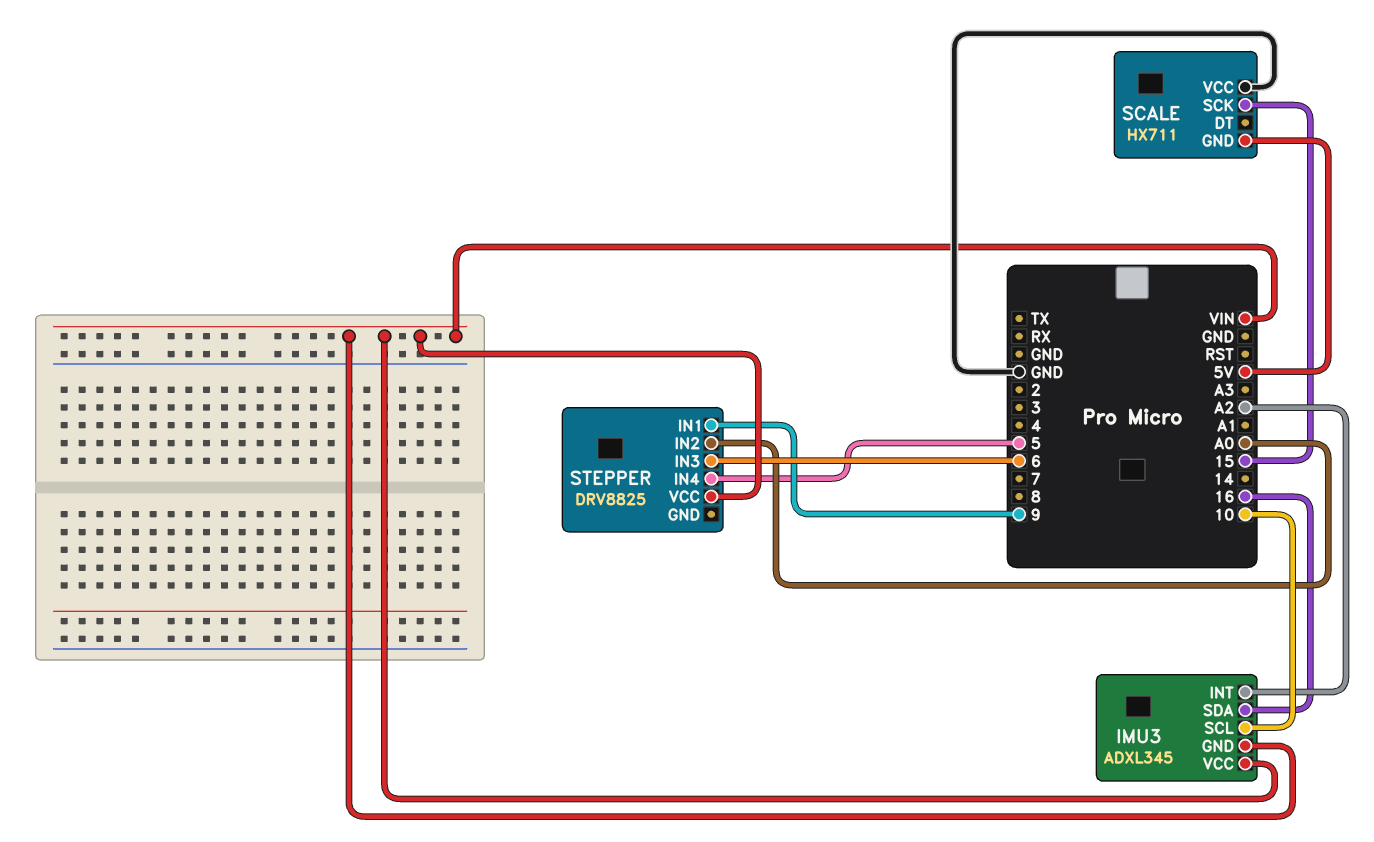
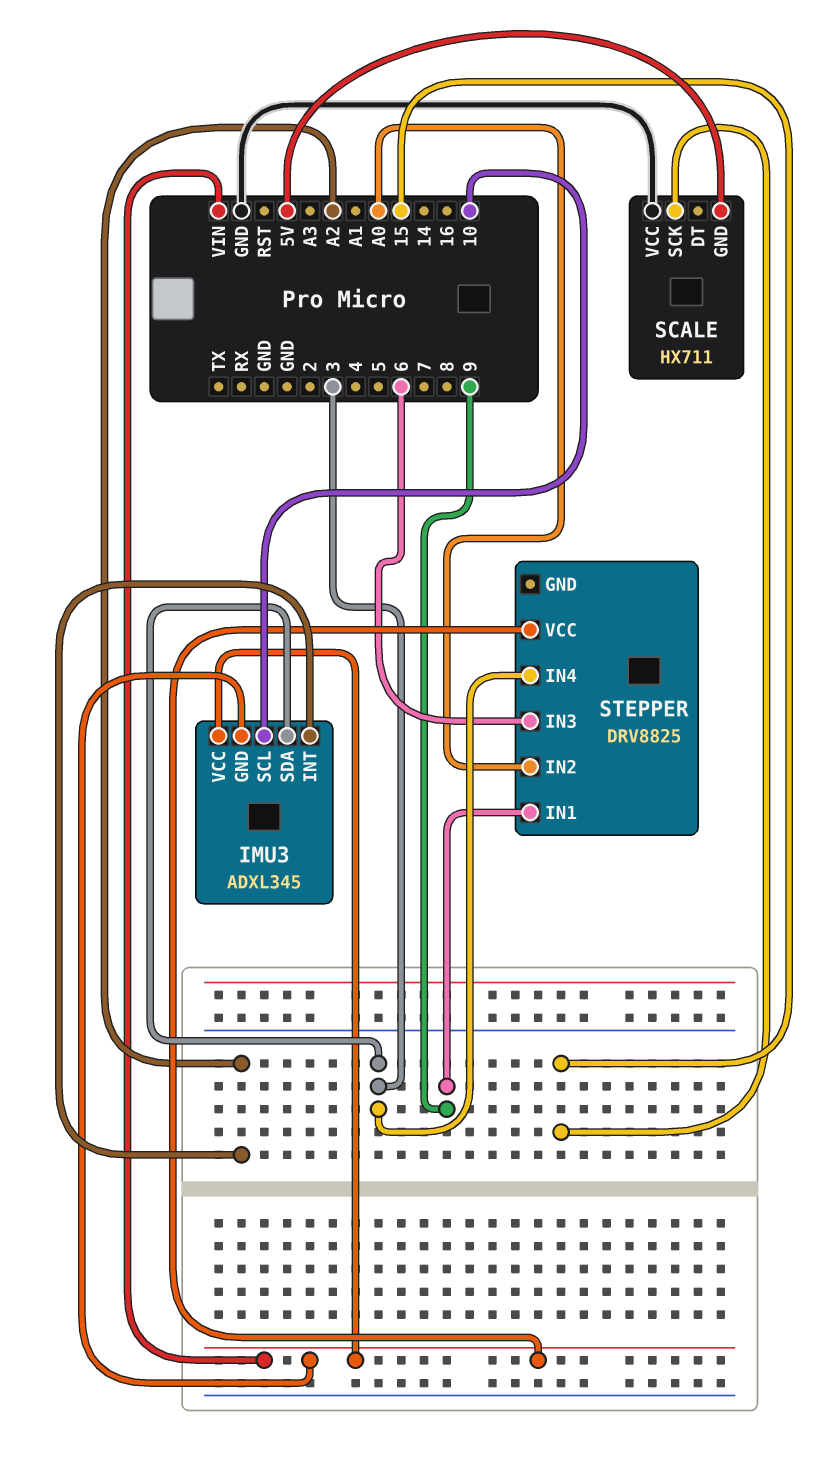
IMU3 pin SDA: 16 -> 3
STEPPER pin IN4: 5 -> 3

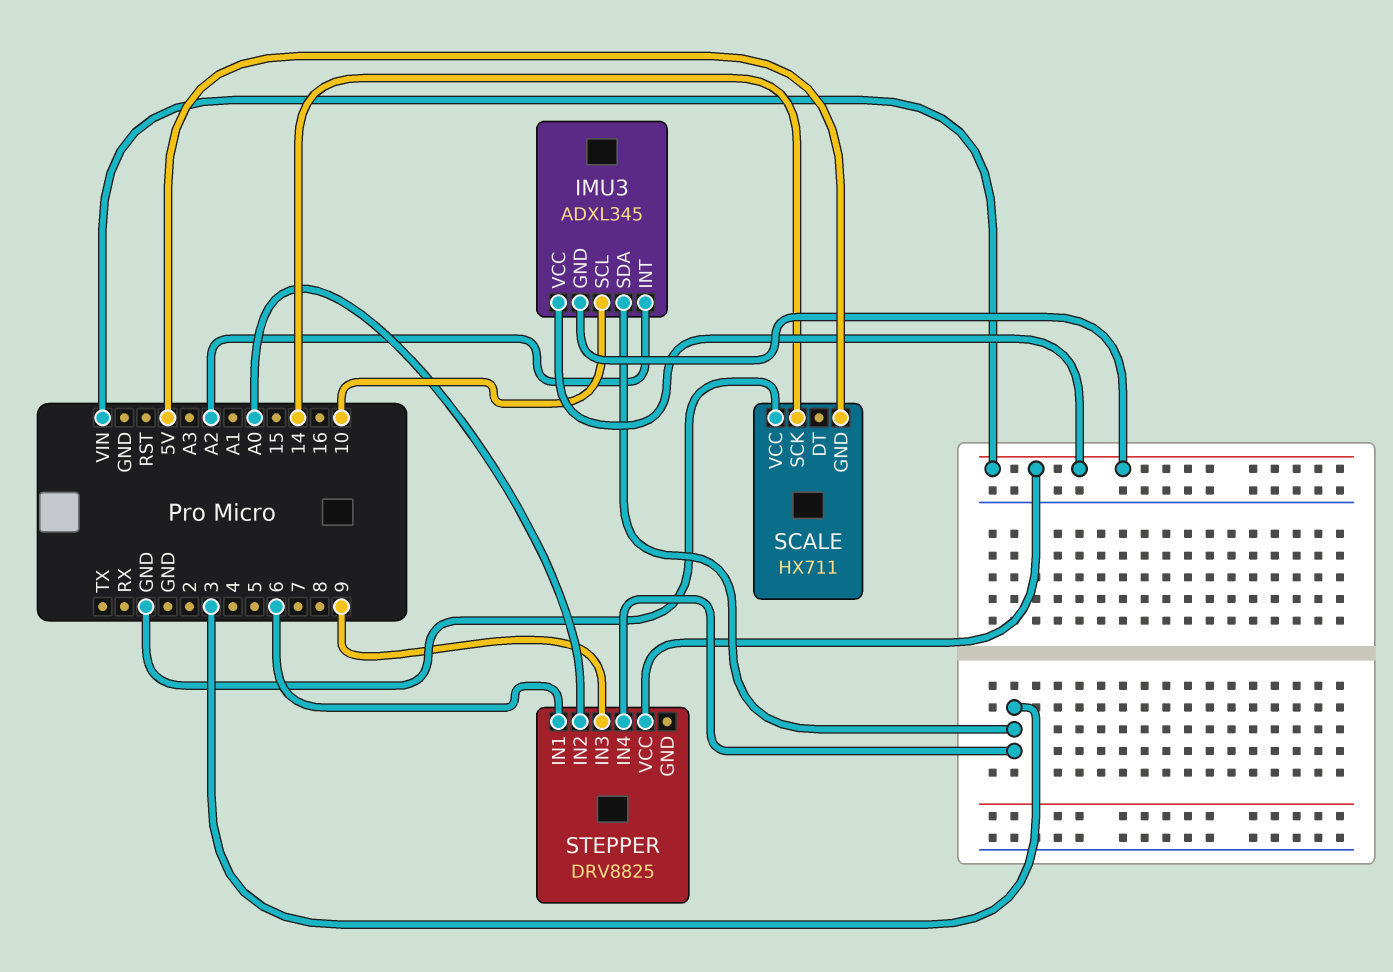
SCALE pin SCK: 15 -> 14
STEPPER pin IN1: 9 -> 6
STEPPER pin IN3: 6 -> 9

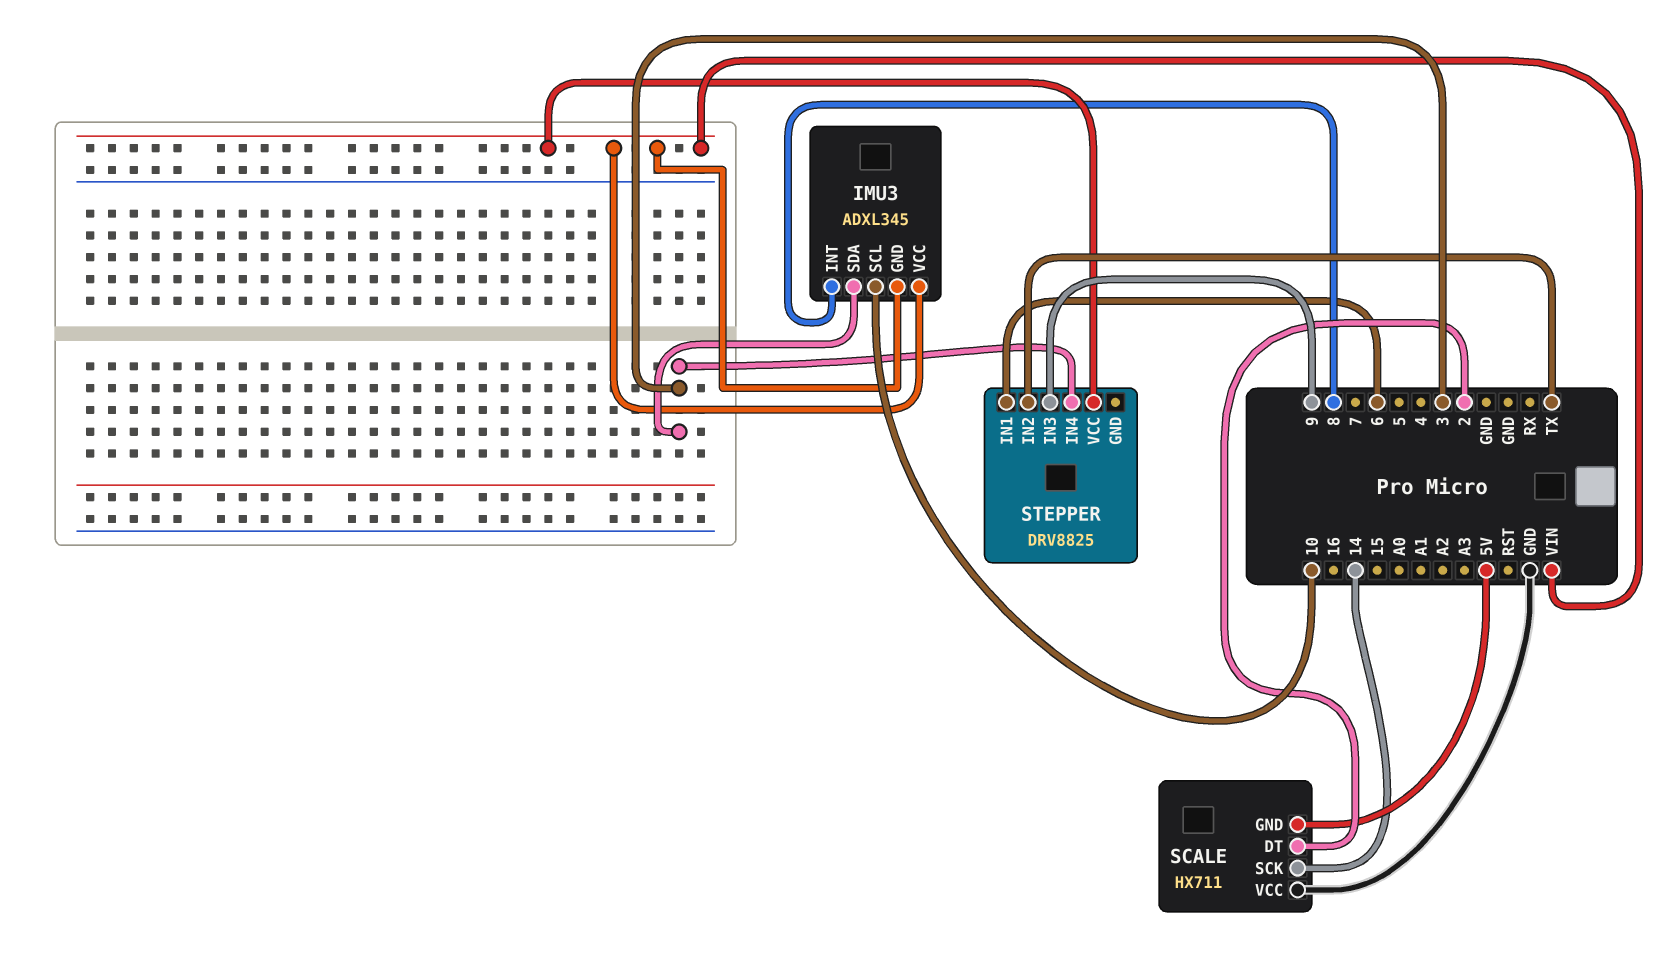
IMU3 pin INT: A2 -> 8
SCALE pin DT: none -> 2
STEPPER pin IN2: A0 -> TX

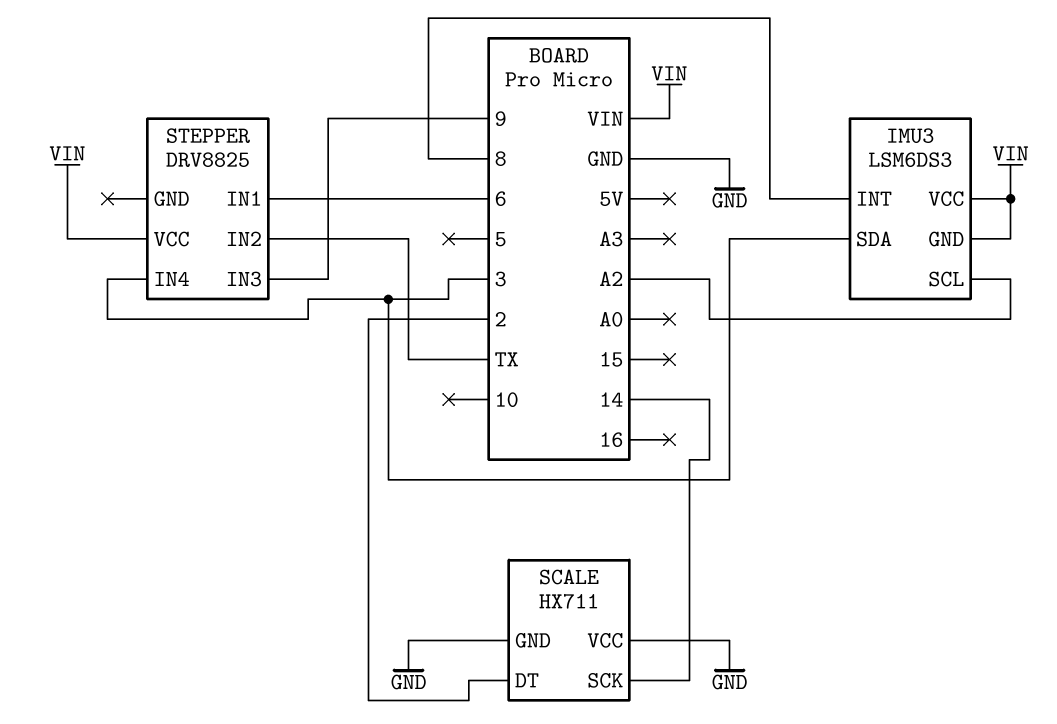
IMU3: ADXL345 -> LSM6DS3
IMU3 pin SCL: 10 -> A2
SCALE pin GND: 5V -> GND

